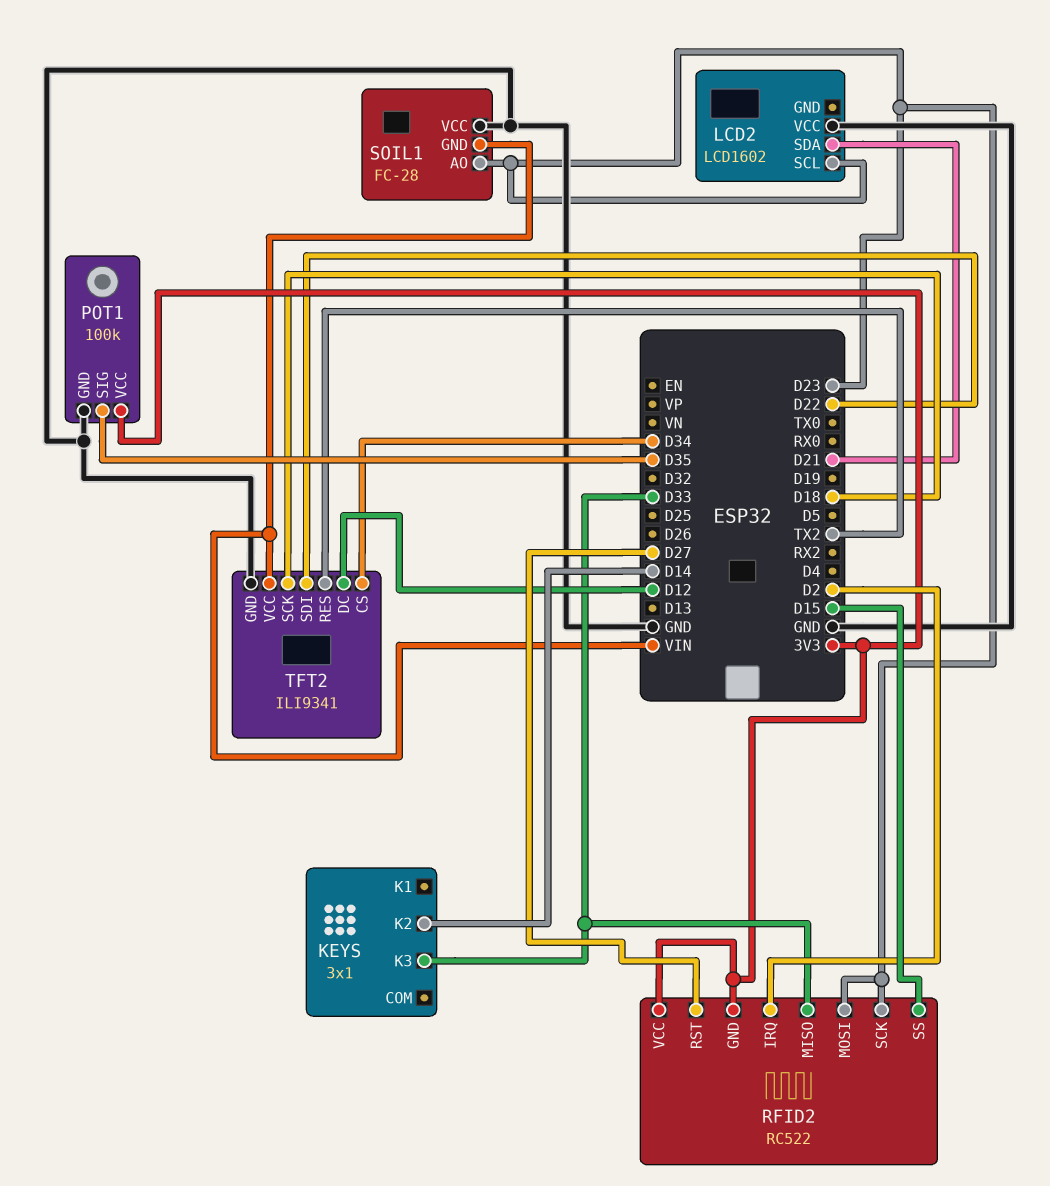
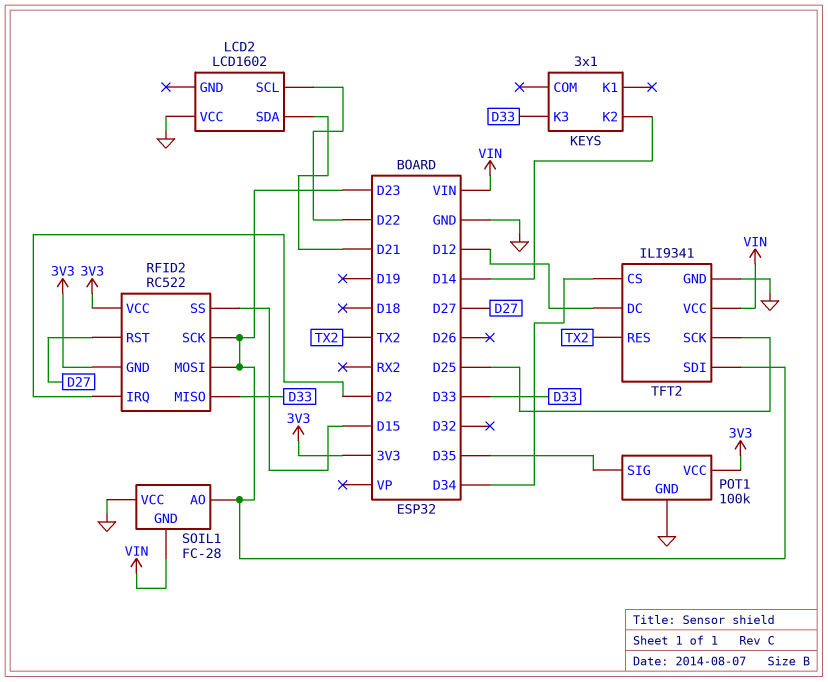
LCD2 pin SCL: D23 -> D22
TFT2 pin SCK: D18 -> D25
TFT2 pin SDI: D22 -> D23

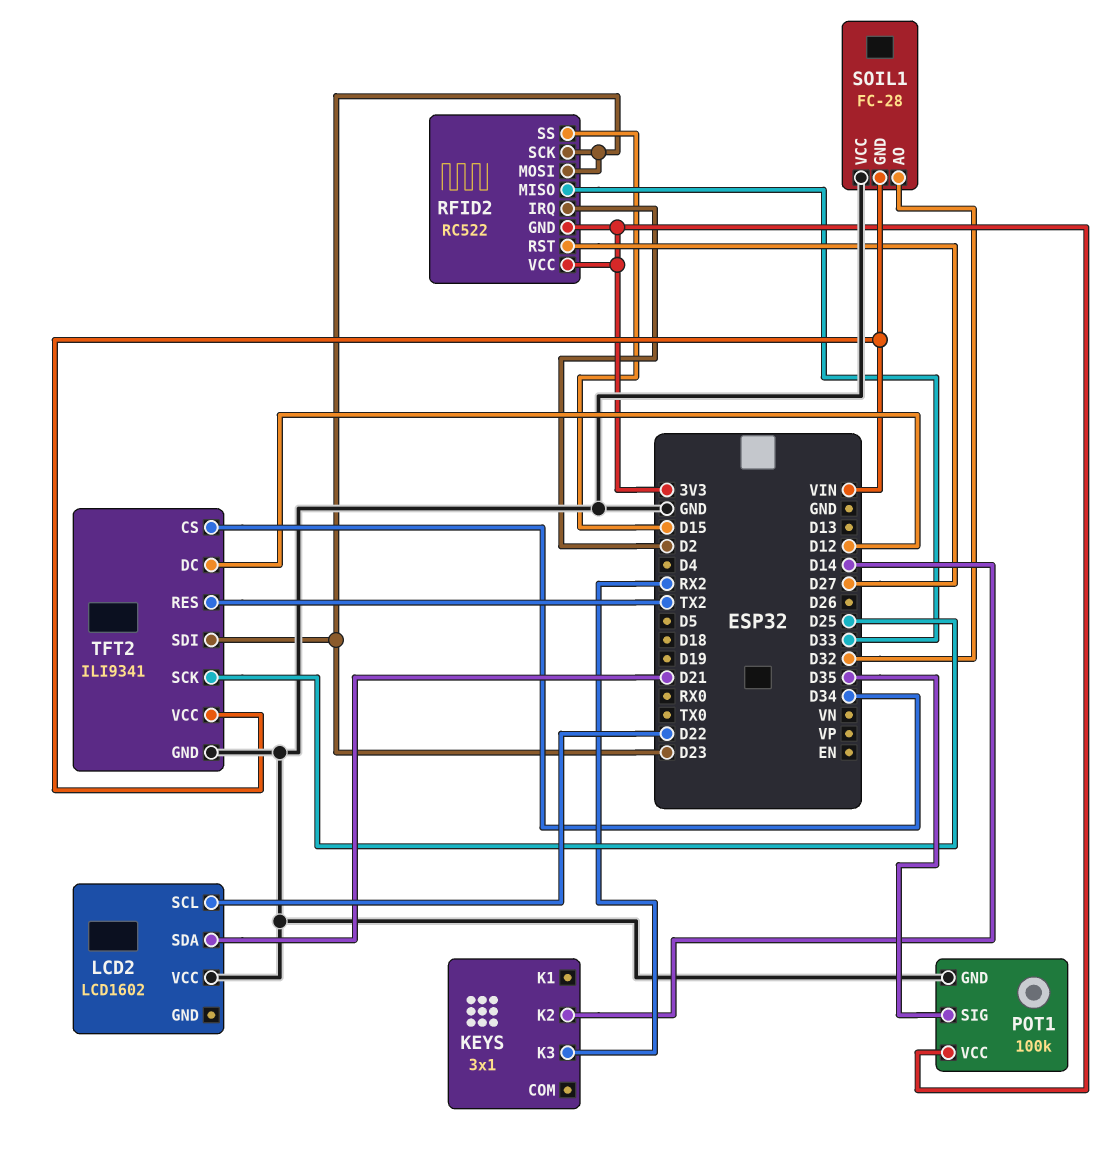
KEYS pin K3: D33 -> RX2
SOIL1 pin AO: D23 -> D32

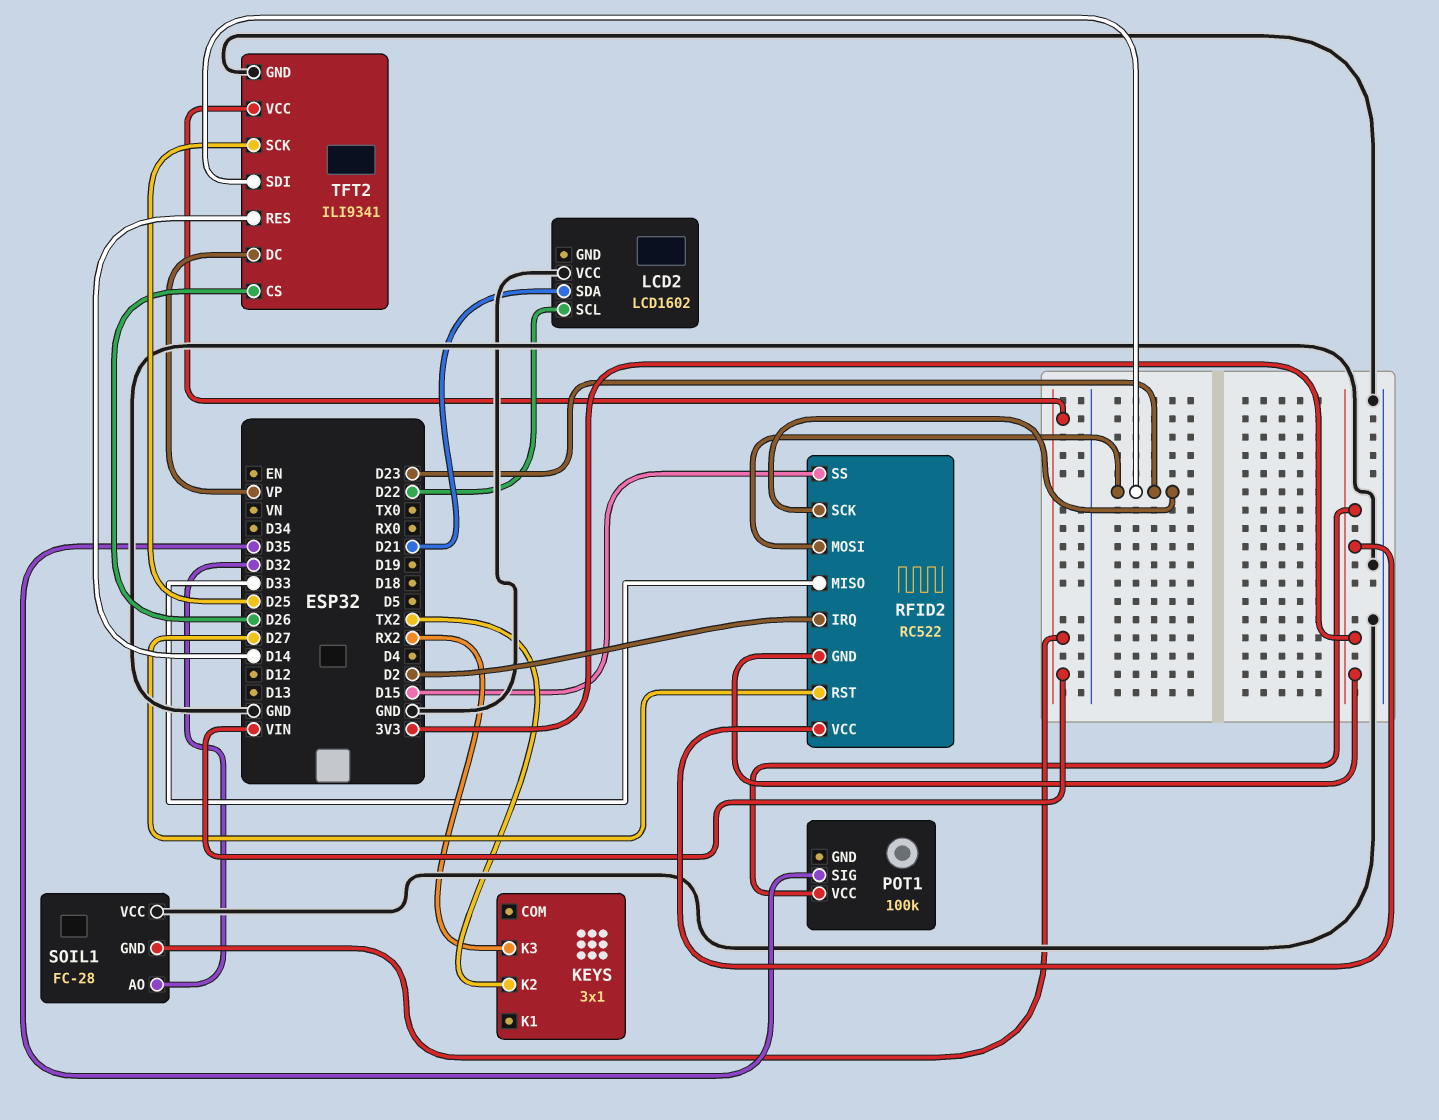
KEYS pin K2: D14 -> TX2
POT1 pin GND: GND -> none
TFT2 pin CS: D34 -> D26
TFT2 pin DC: D12 -> VP
TFT2 pin RES: TX2 -> D14

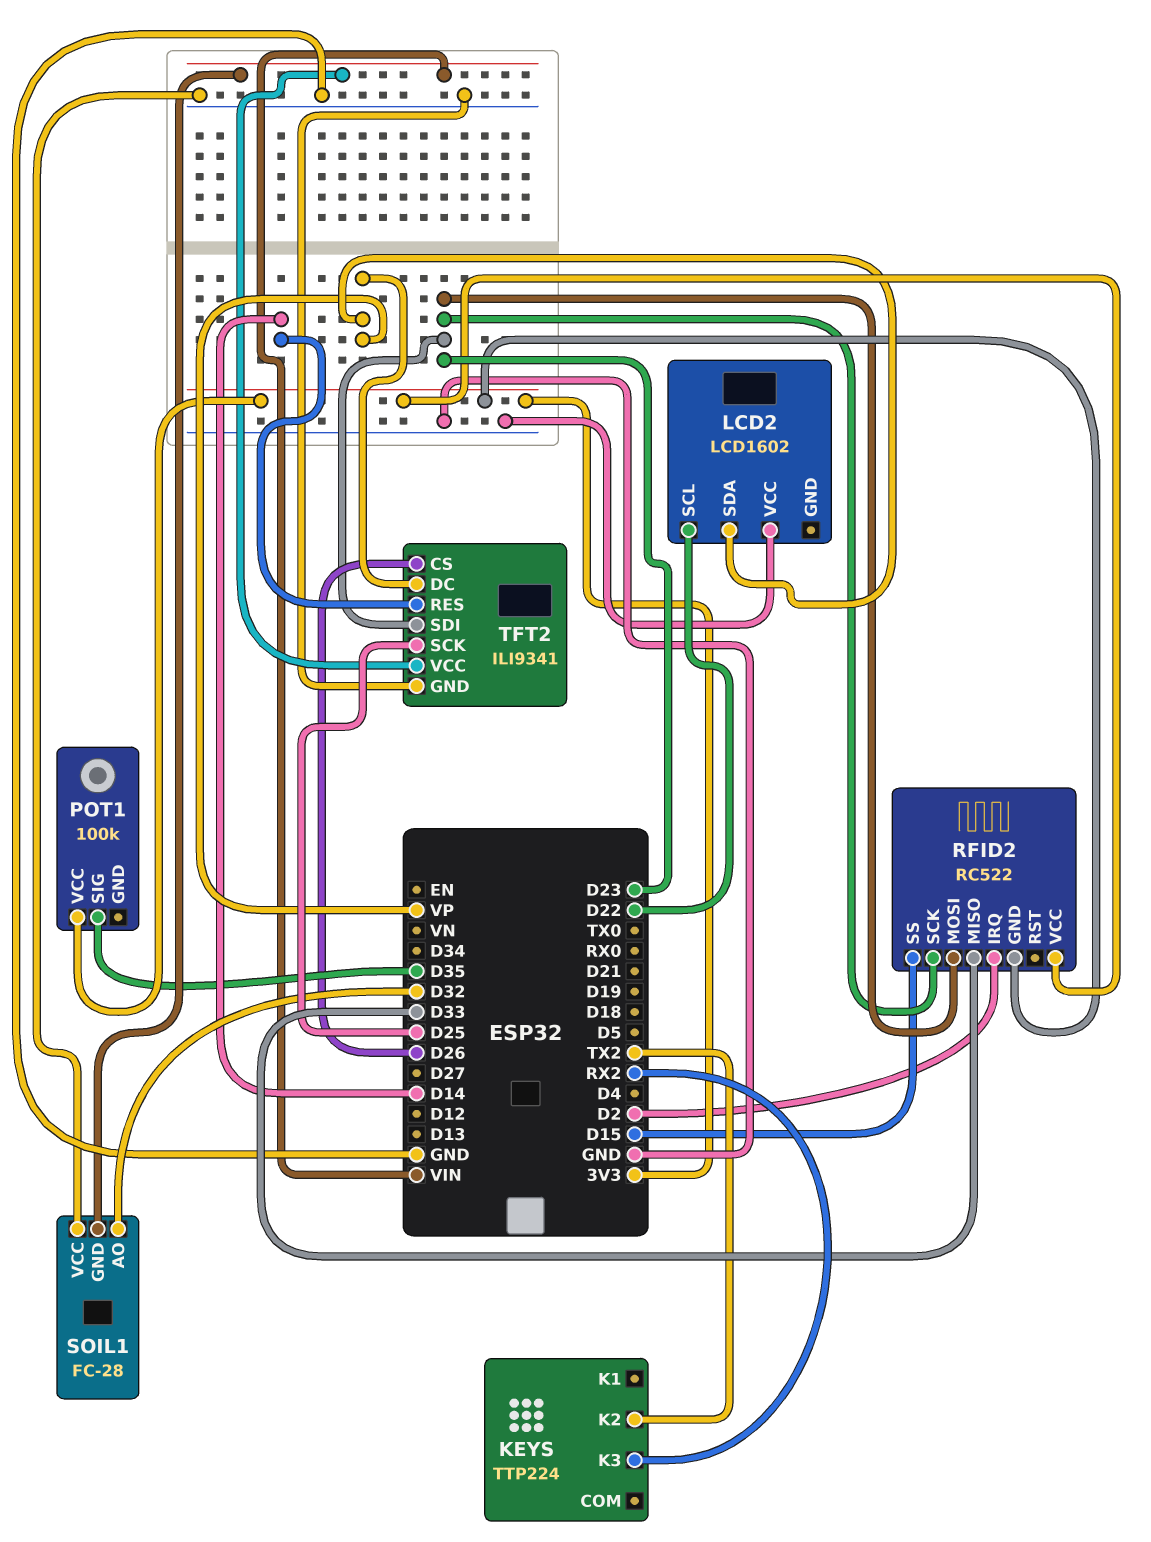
KEYS: 3x1 -> TTP224
LCD2 pin SDA: D21 -> VP
RFID2 pin RST: D27 -> none

